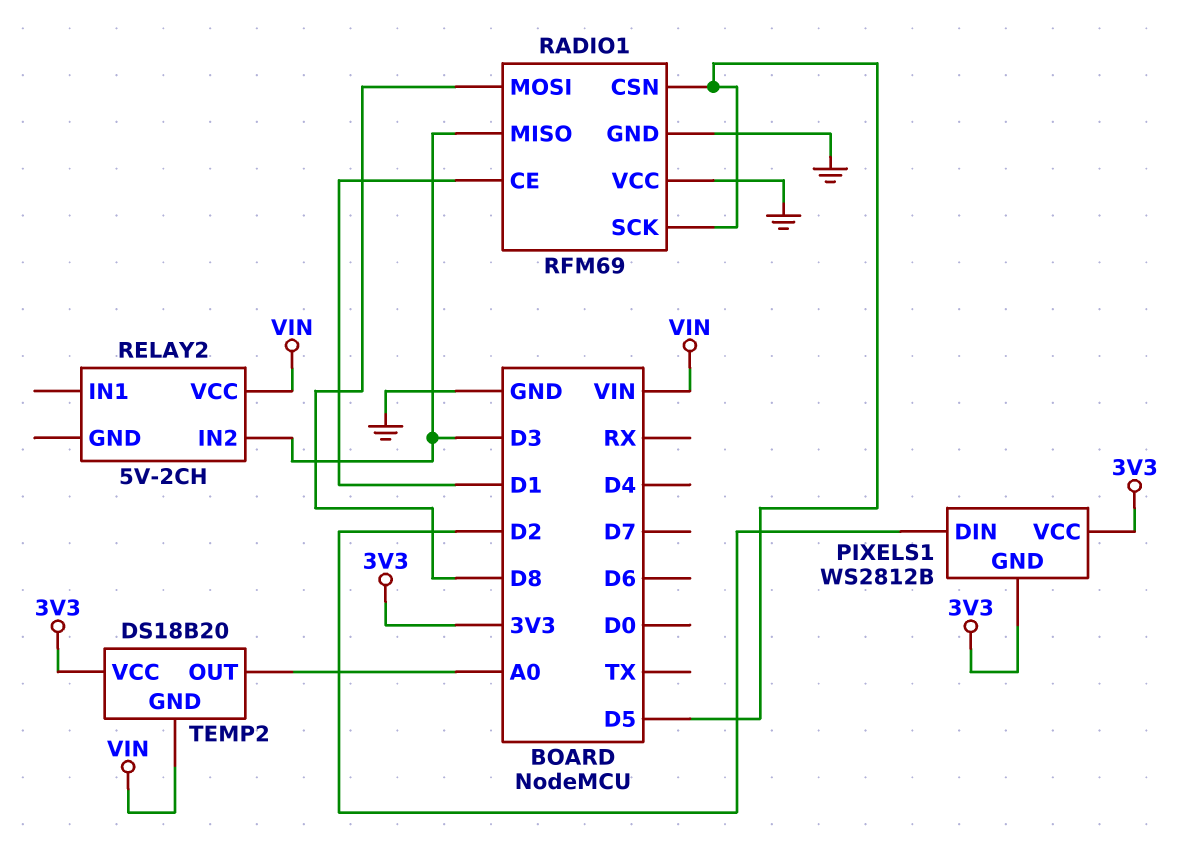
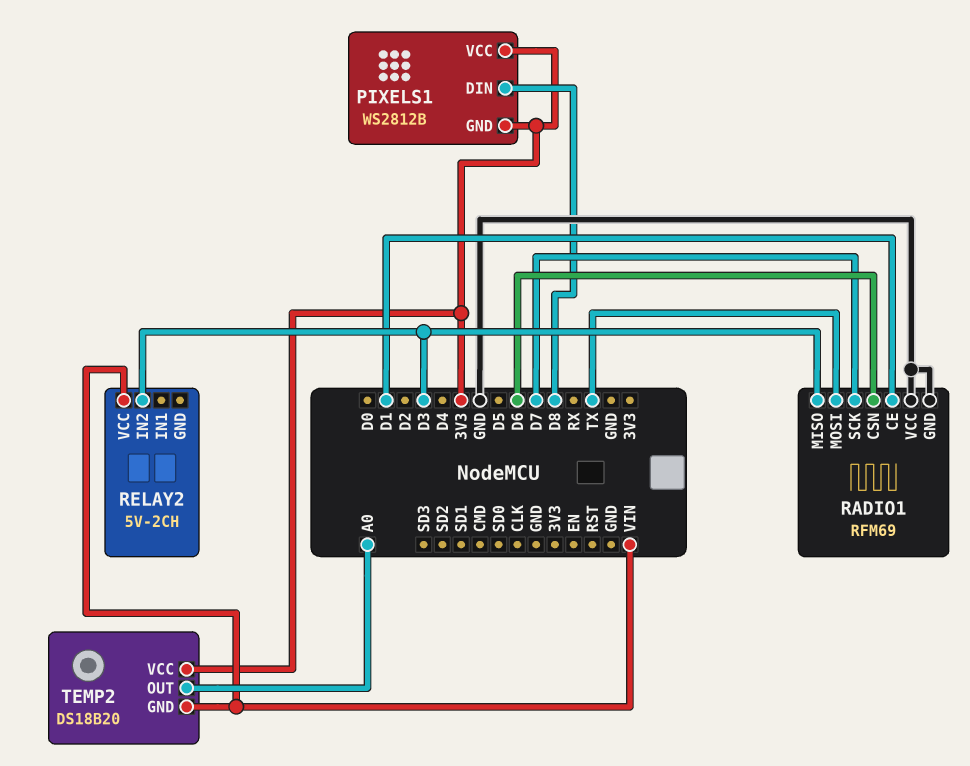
PIXELS1 pin DIN: D2 -> D8
RADIO1 pin CSN: D5 -> D6
RADIO1 pin MOSI: D8 -> TX
RADIO1 pin SCK: D5 -> D7

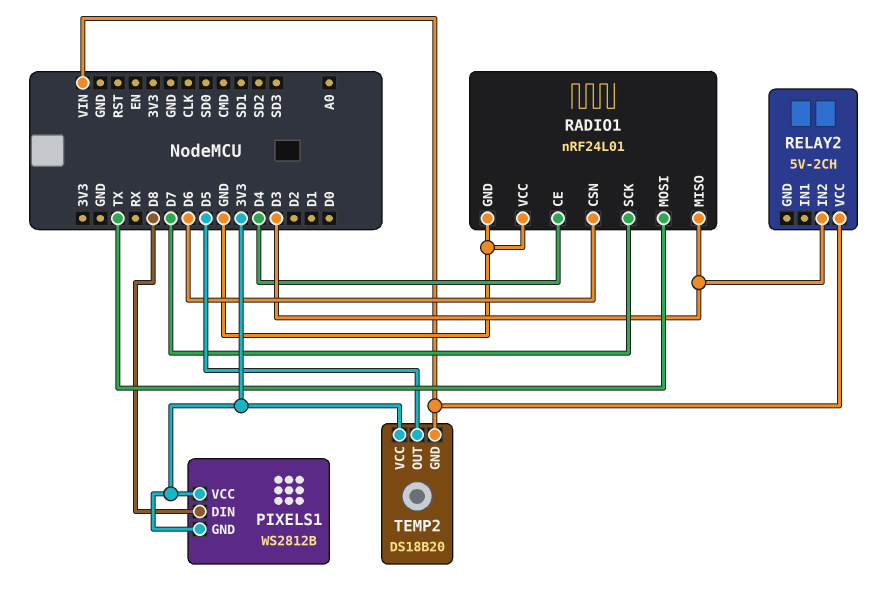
RADIO1: RFM69 -> nRF24L01
RADIO1 pin CE: D1 -> D4
TEMP2 pin OUT: A0 -> D5

